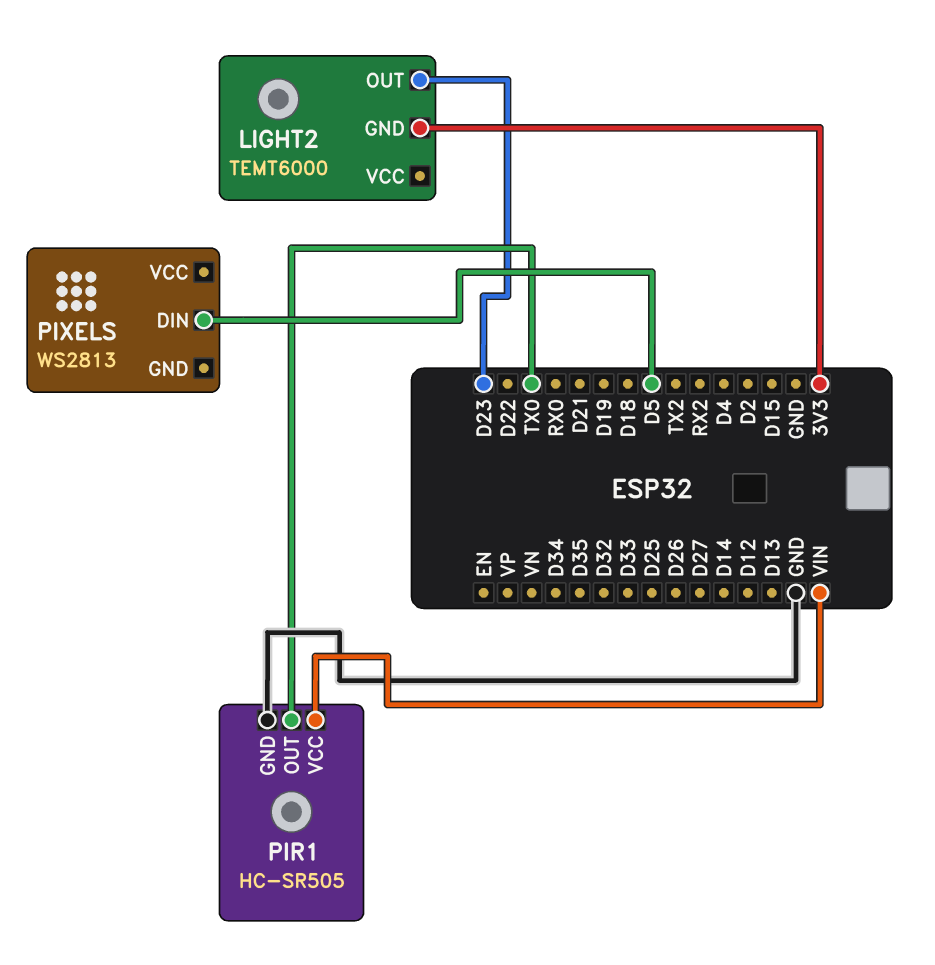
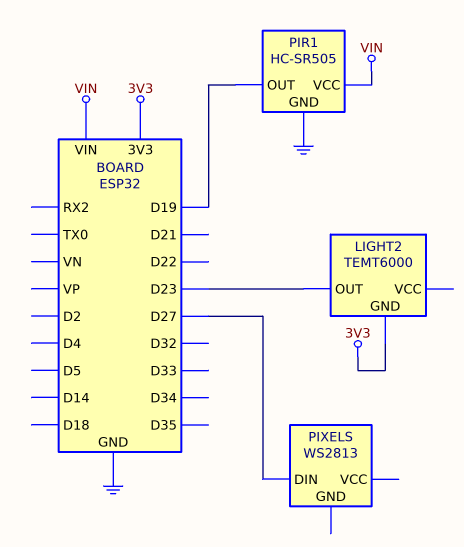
PIR1 pin OUT: TX0 -> D19
PIXELS pin DIN: D5 -> D27

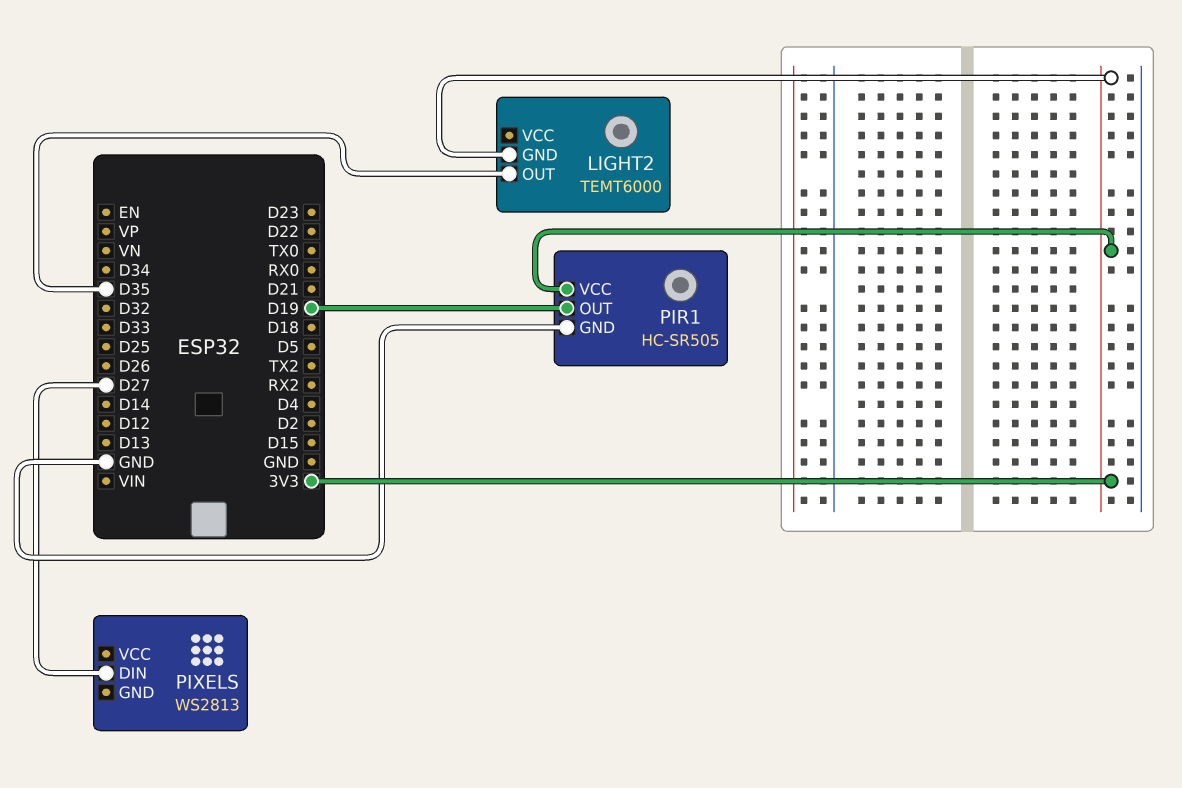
LIGHT2 pin OUT: D23 -> D35
PIR1 pin VCC: VIN -> 3V3

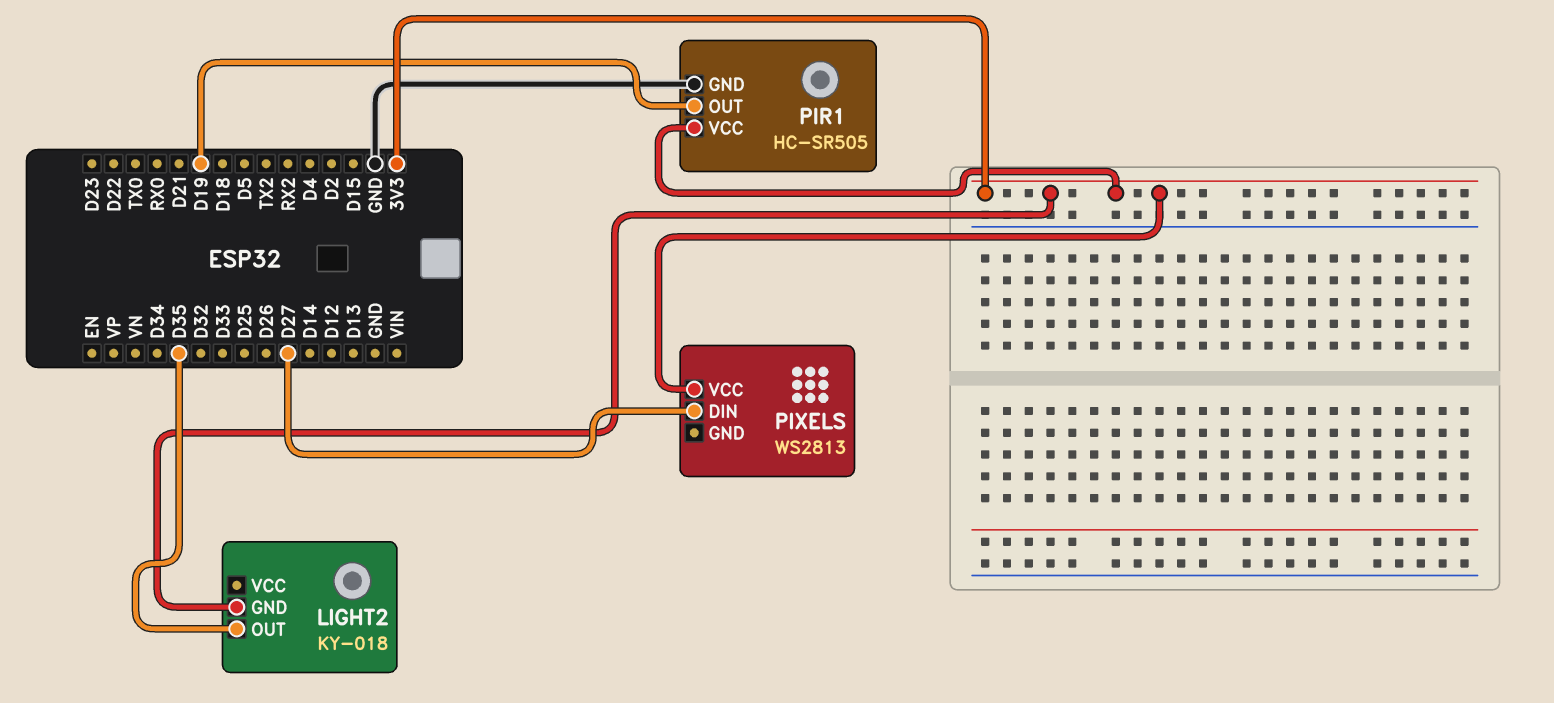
LIGHT2: TEMT6000 -> KY-018
PIXELS pin VCC: none -> 3V3

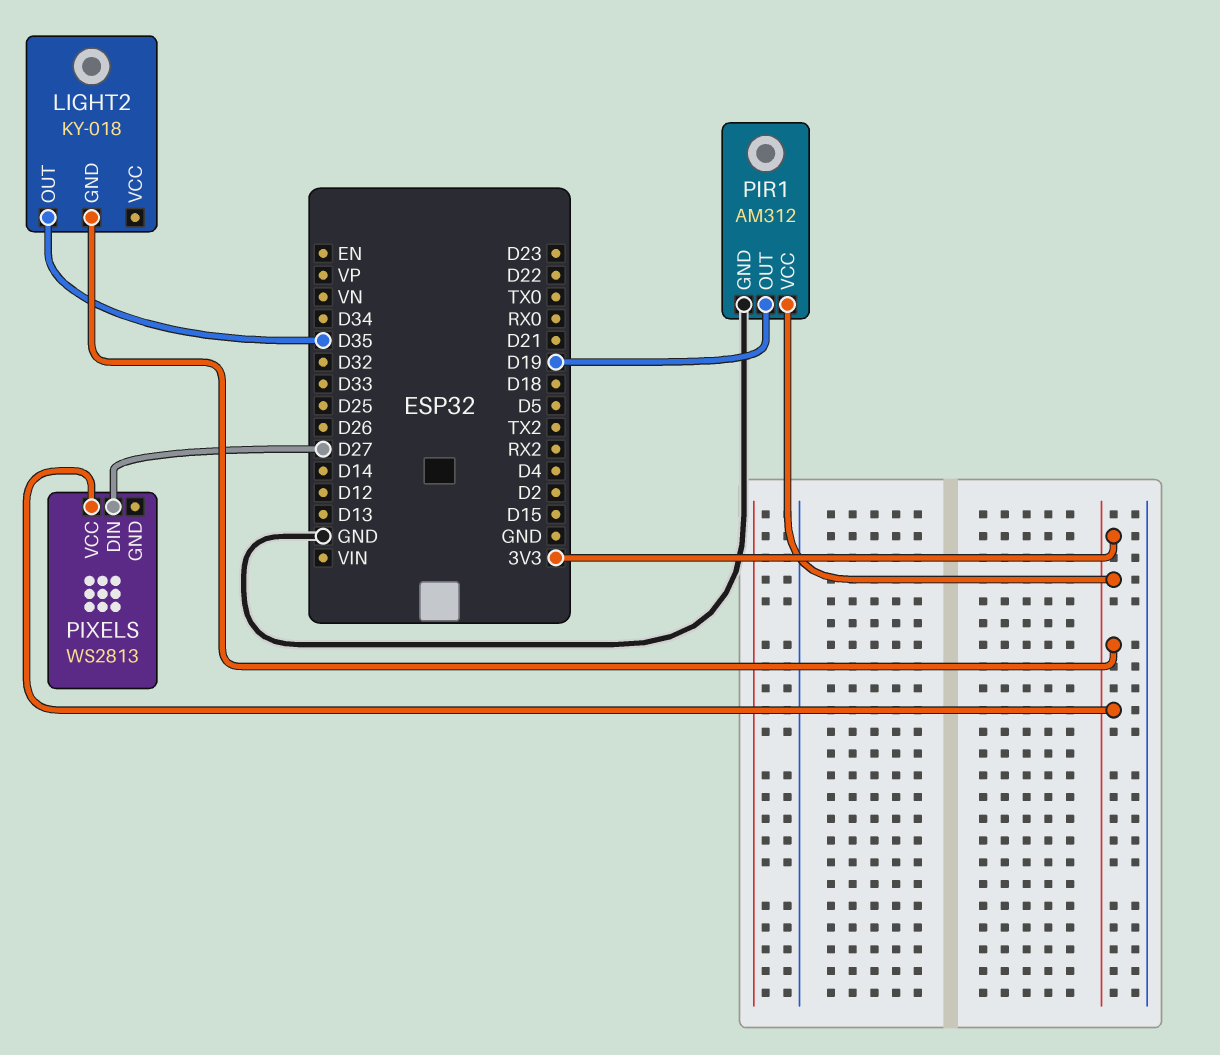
PIR1: HC-SR505 -> AM312

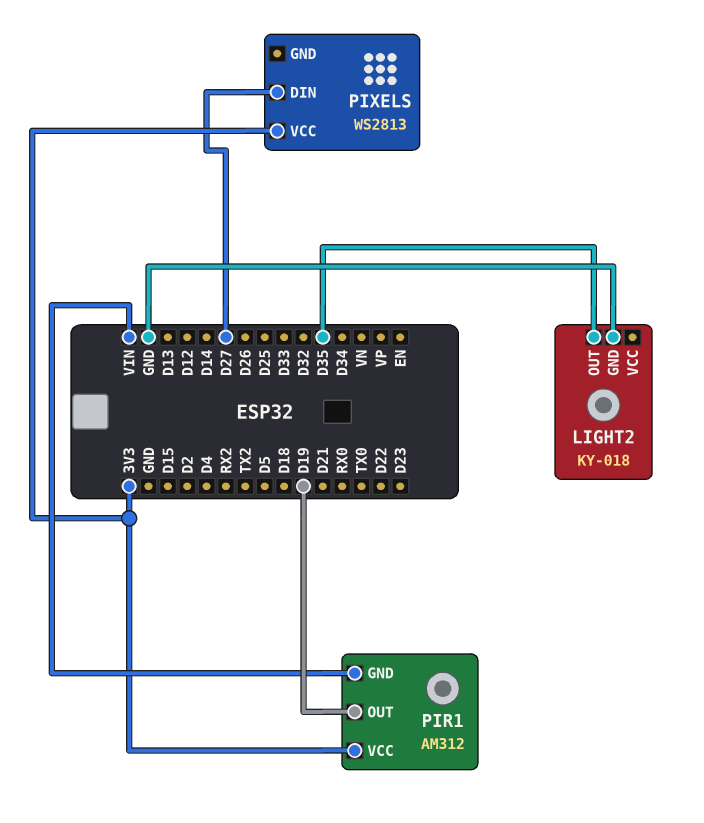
LIGHT2 pin GND: 3V3 -> GND
PIR1 pin GND: GND -> VIN

